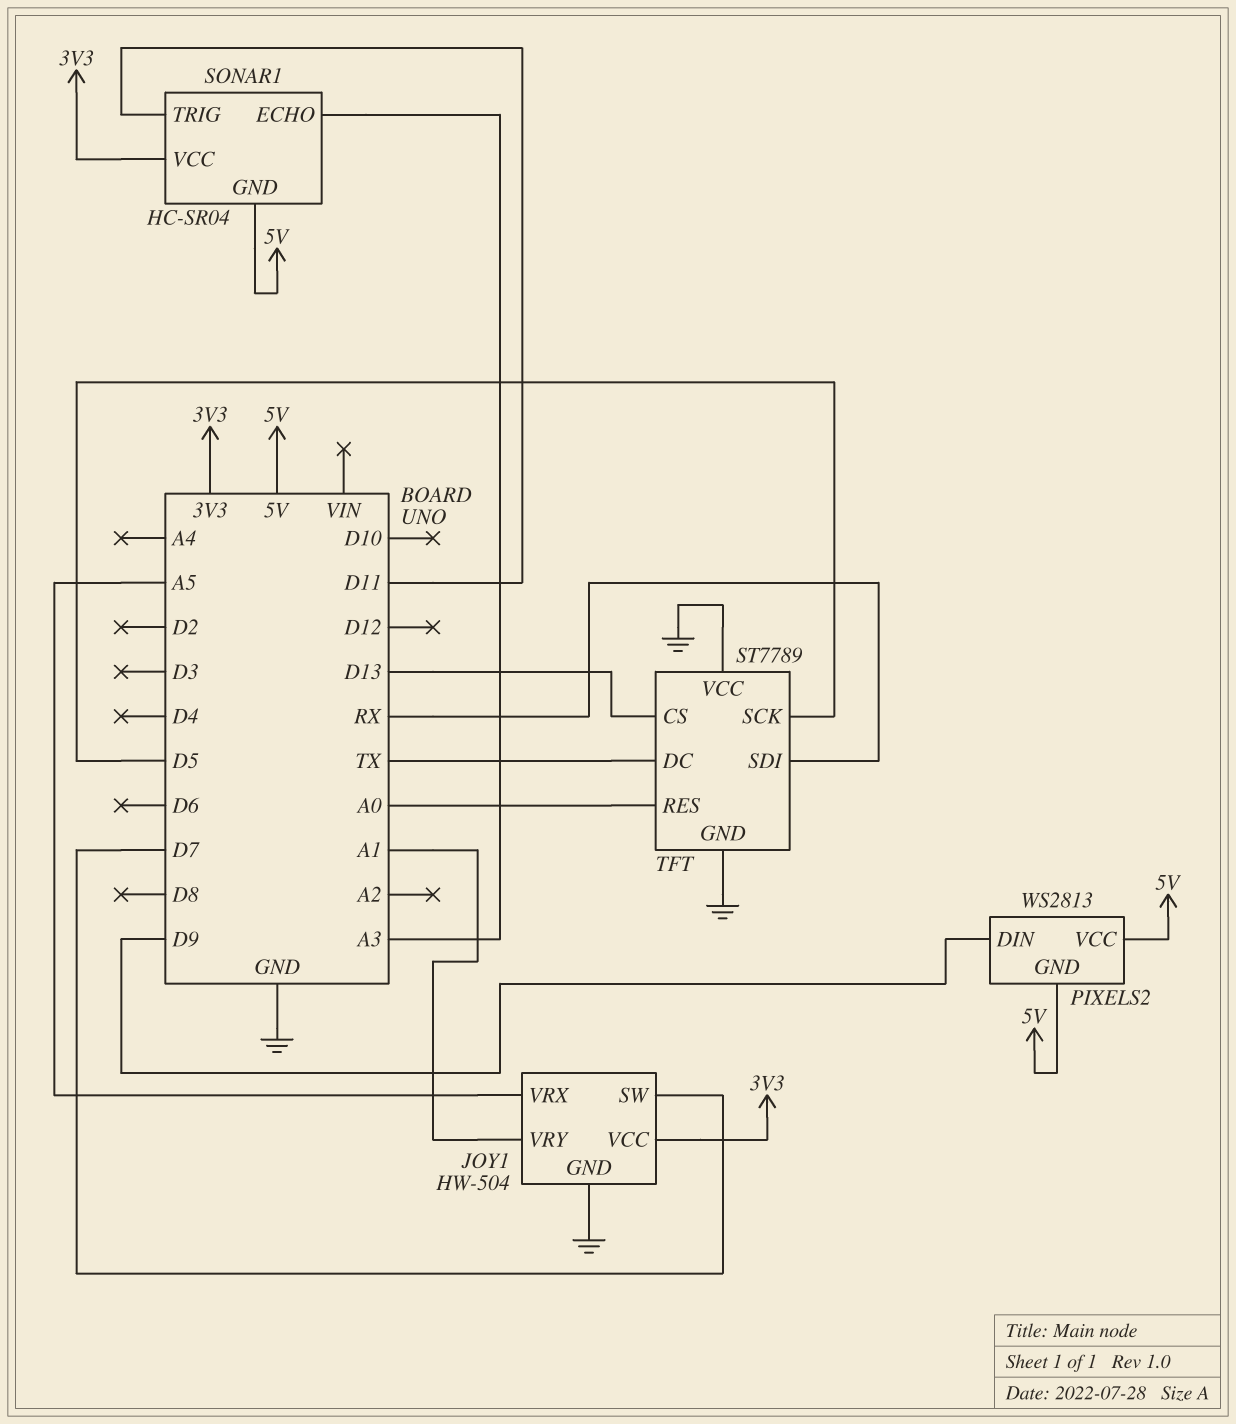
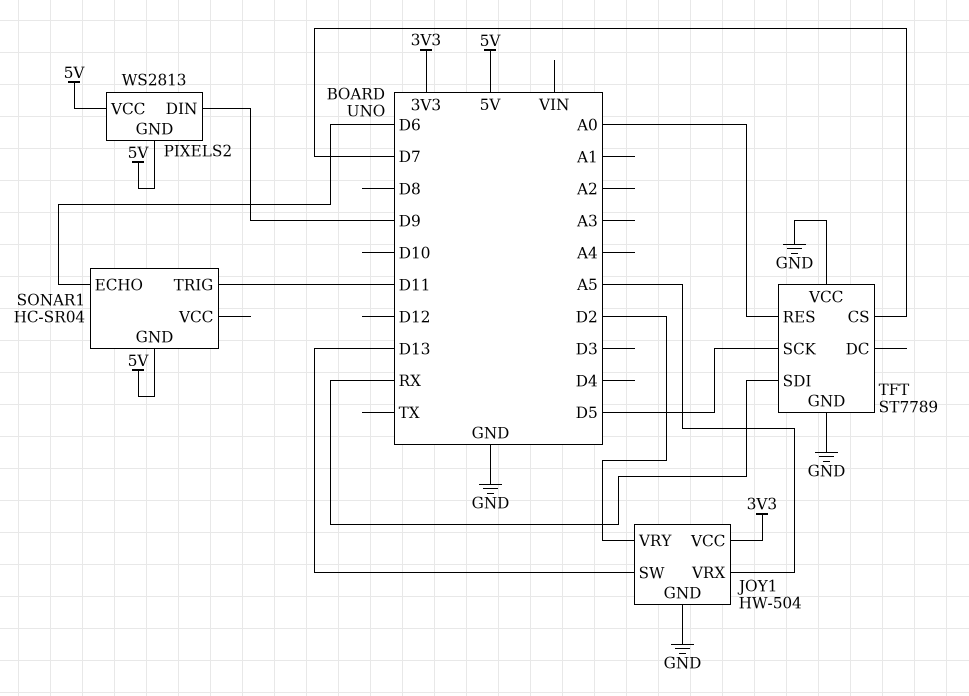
JOY1 pin SW: D7 -> D13
JOY1 pin VRY: A1 -> D2
SONAR1 pin ECHO: A3 -> D6
SONAR1 pin VCC: 3V3 -> none
TFT pin CS: D13 -> D7
TFT pin DC: TX -> none

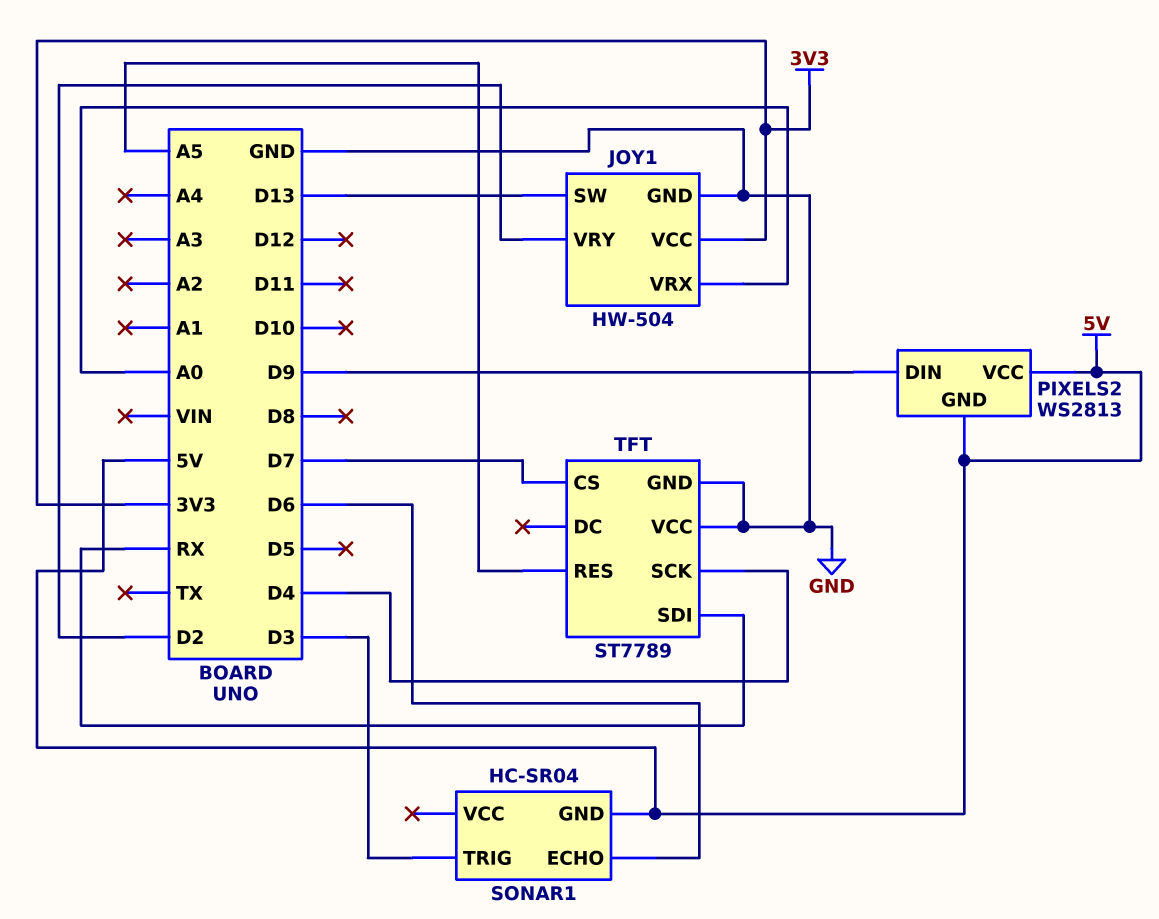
JOY1 pin VRX: A5 -> A0
SONAR1 pin TRIG: D11 -> D3
TFT pin RES: A0 -> A5
TFT pin SCK: D5 -> D4

